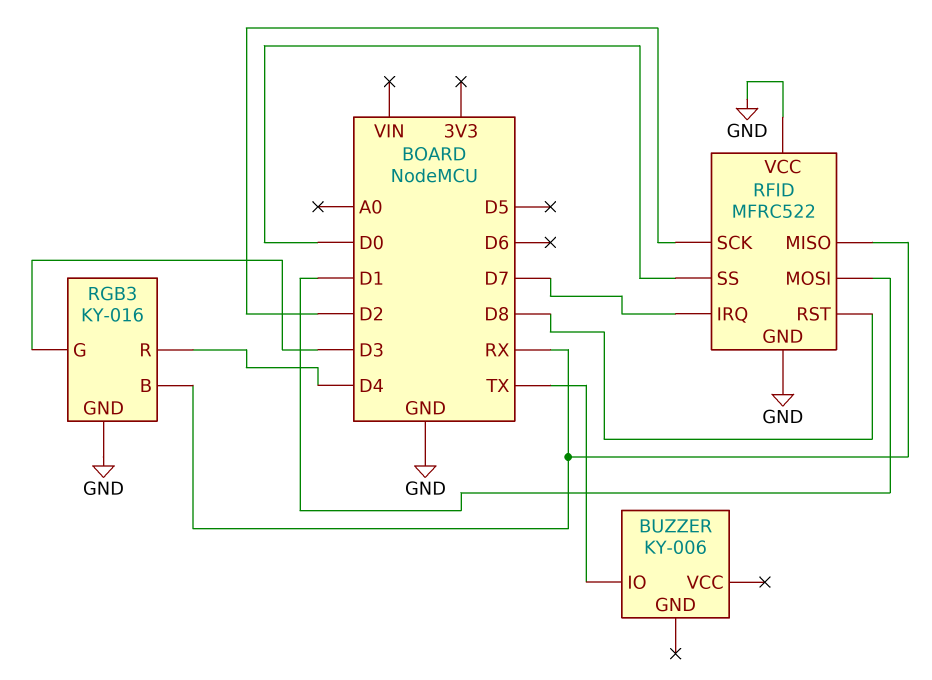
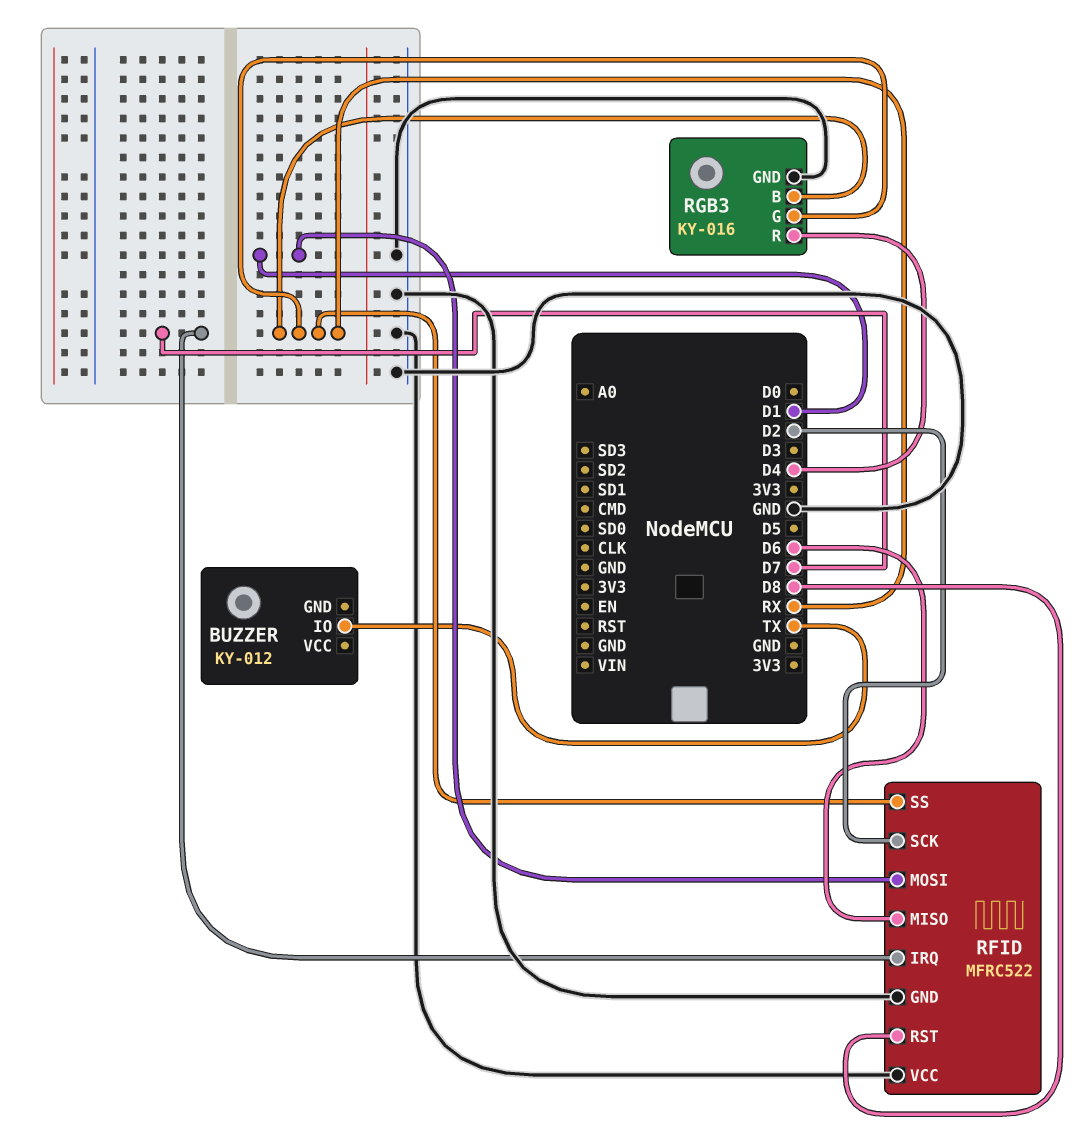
BUZZER: KY-006 -> KY-012
RFID pin MISO: RX -> D6
RFID pin SS: D0 -> RX
RGB3 pin G: D3 -> RX

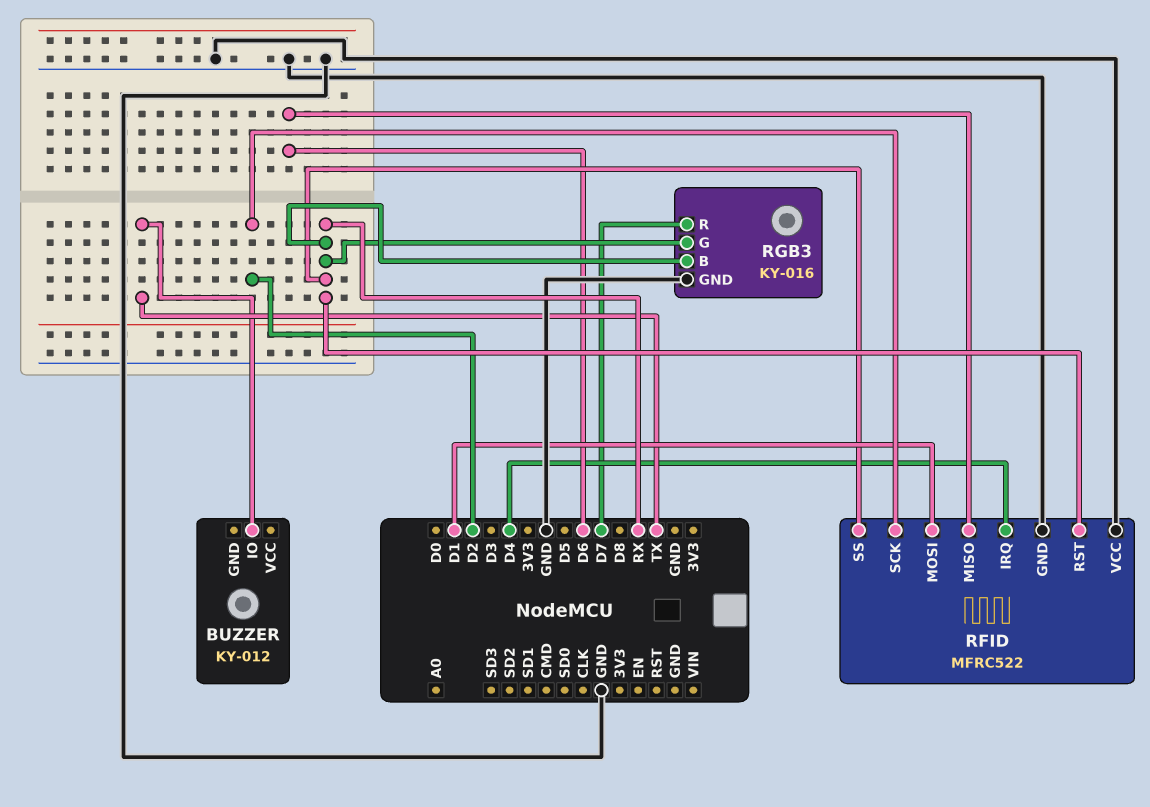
RFID pin IRQ: D7 -> D4
RFID pin RST: D8 -> RX
RGB3 pin R: D4 -> D7

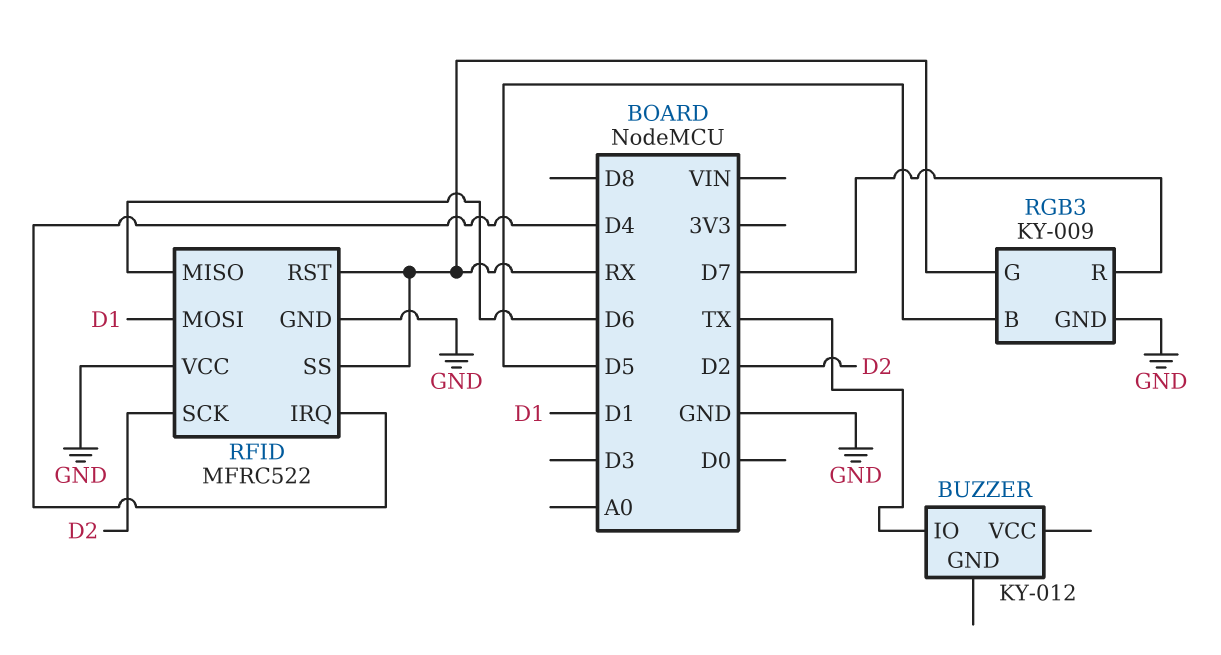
RGB3: KY-016 -> KY-009
RGB3 pin B: RX -> D5

